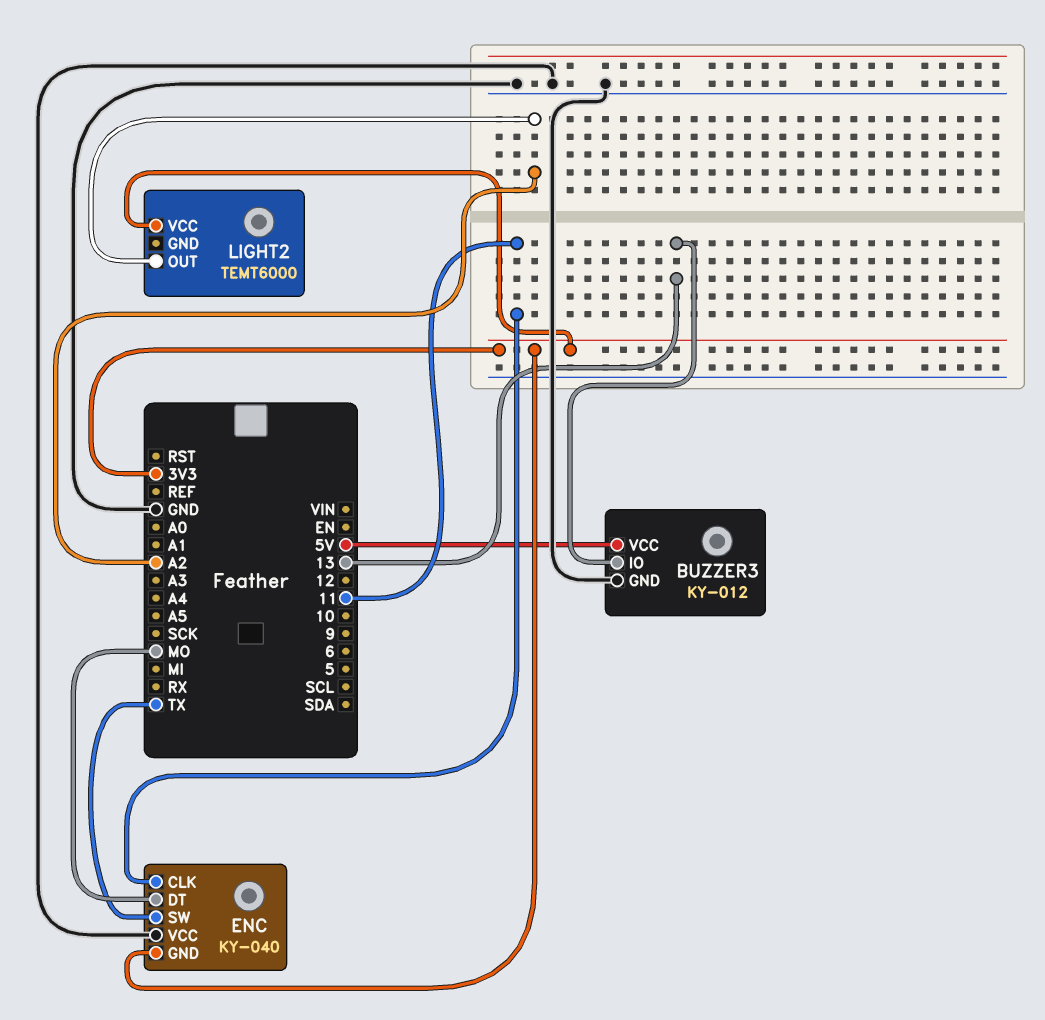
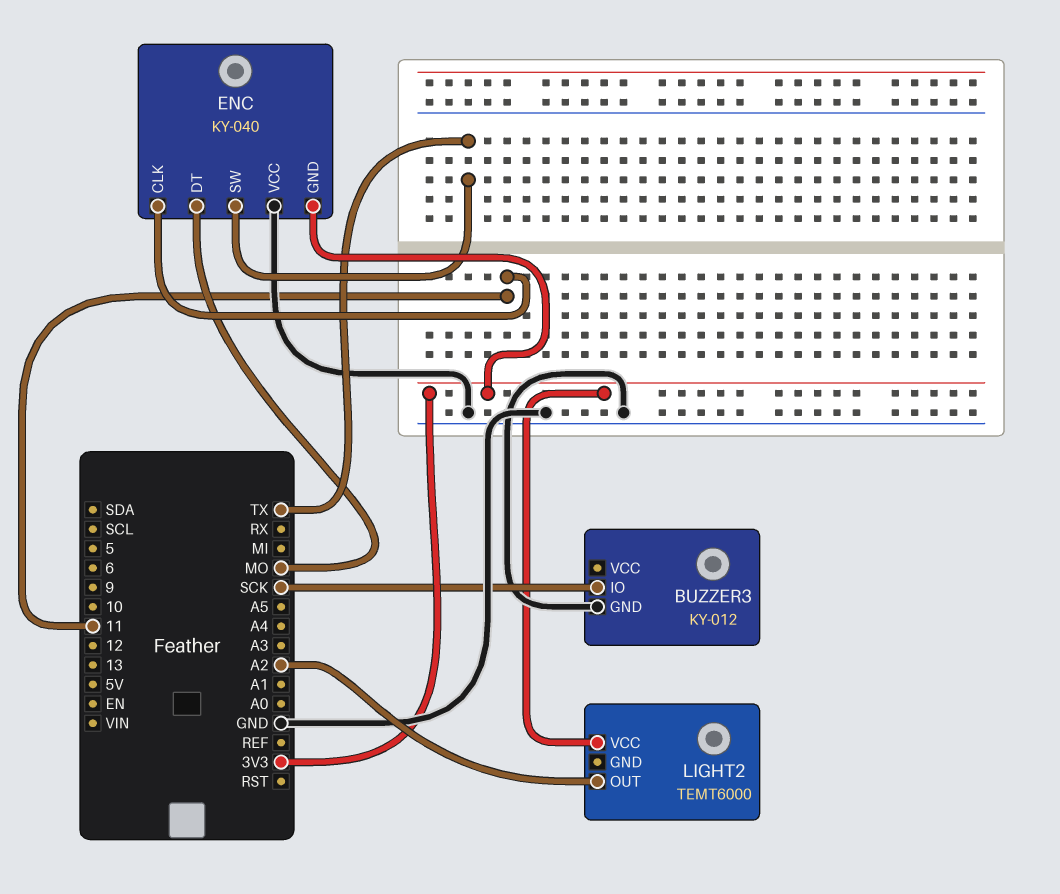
BUZZER3 pin IO: 13 -> SCK
BUZZER3 pin VCC: 5V -> none

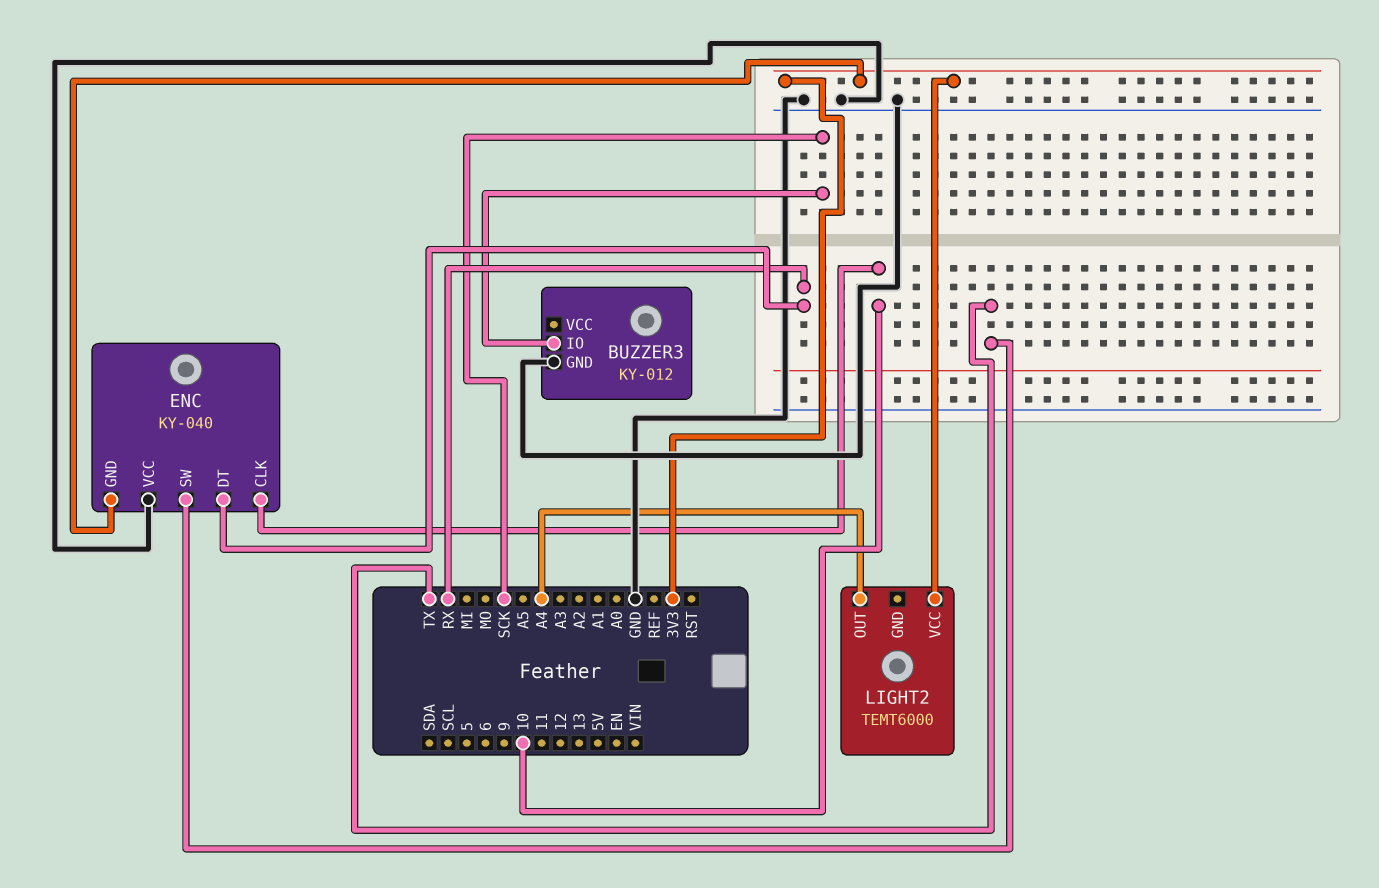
ENC pin CLK: 11 -> 10
ENC pin DT: MO -> RX
LIGHT2 pin OUT: A2 -> A4

